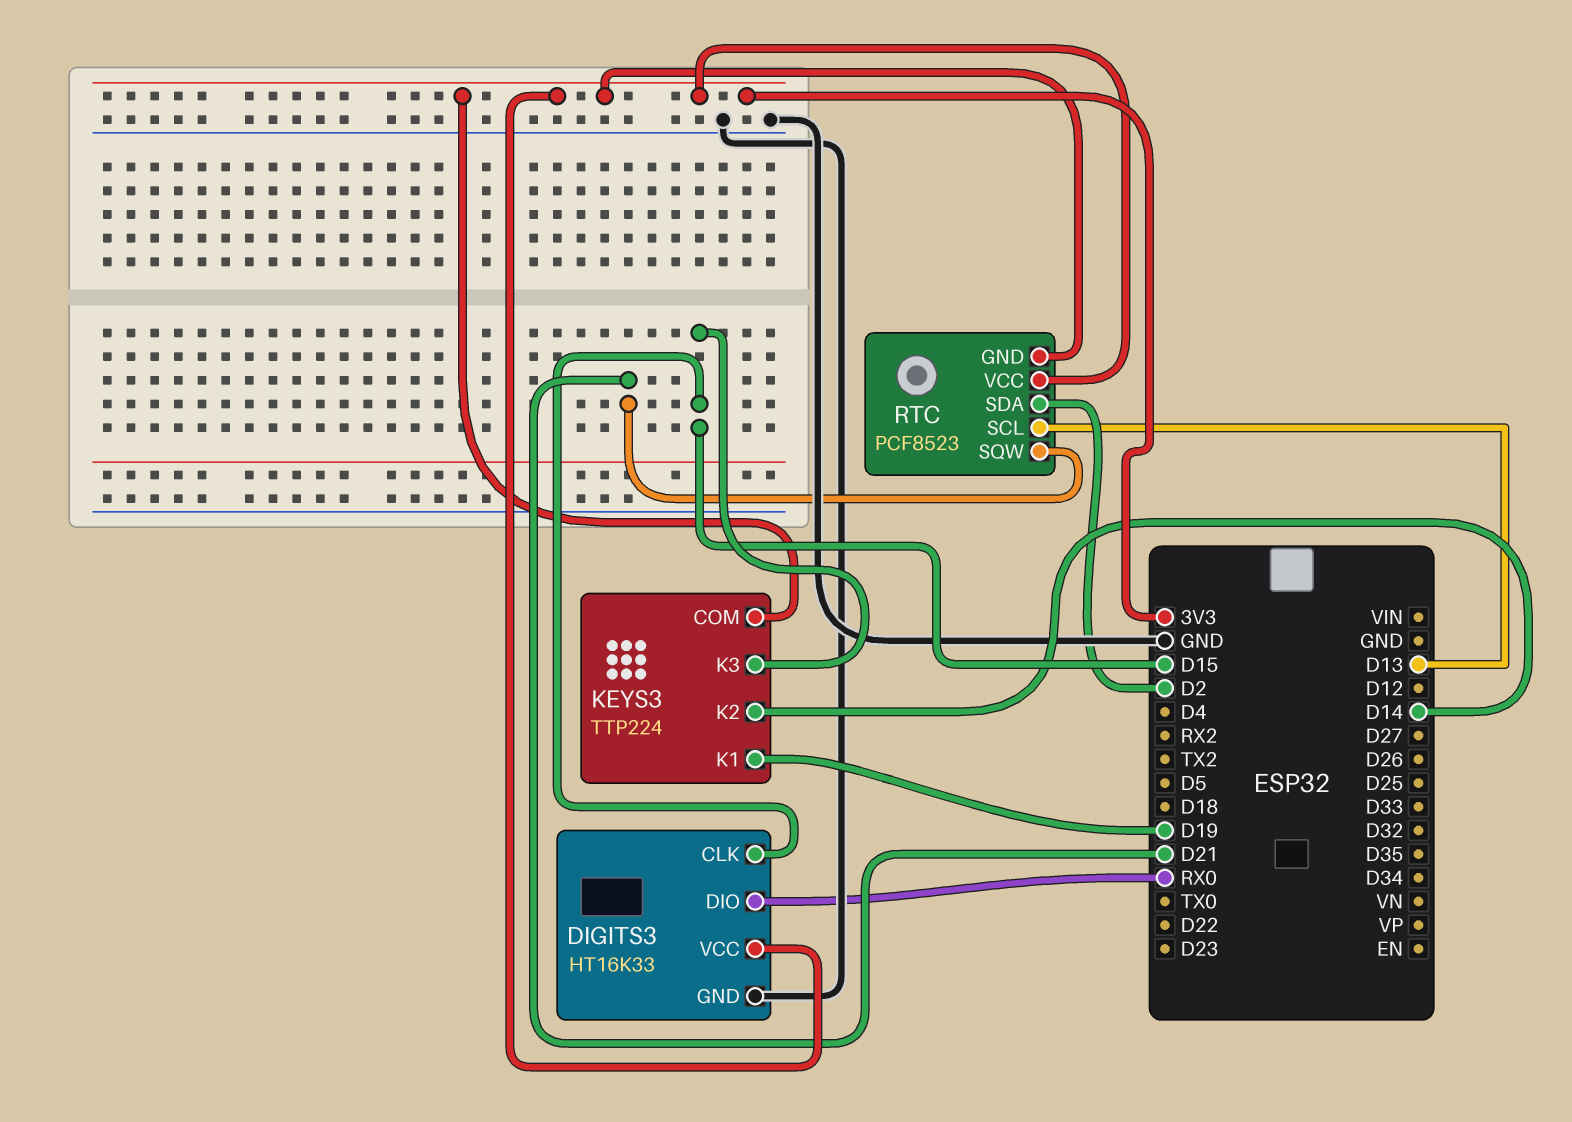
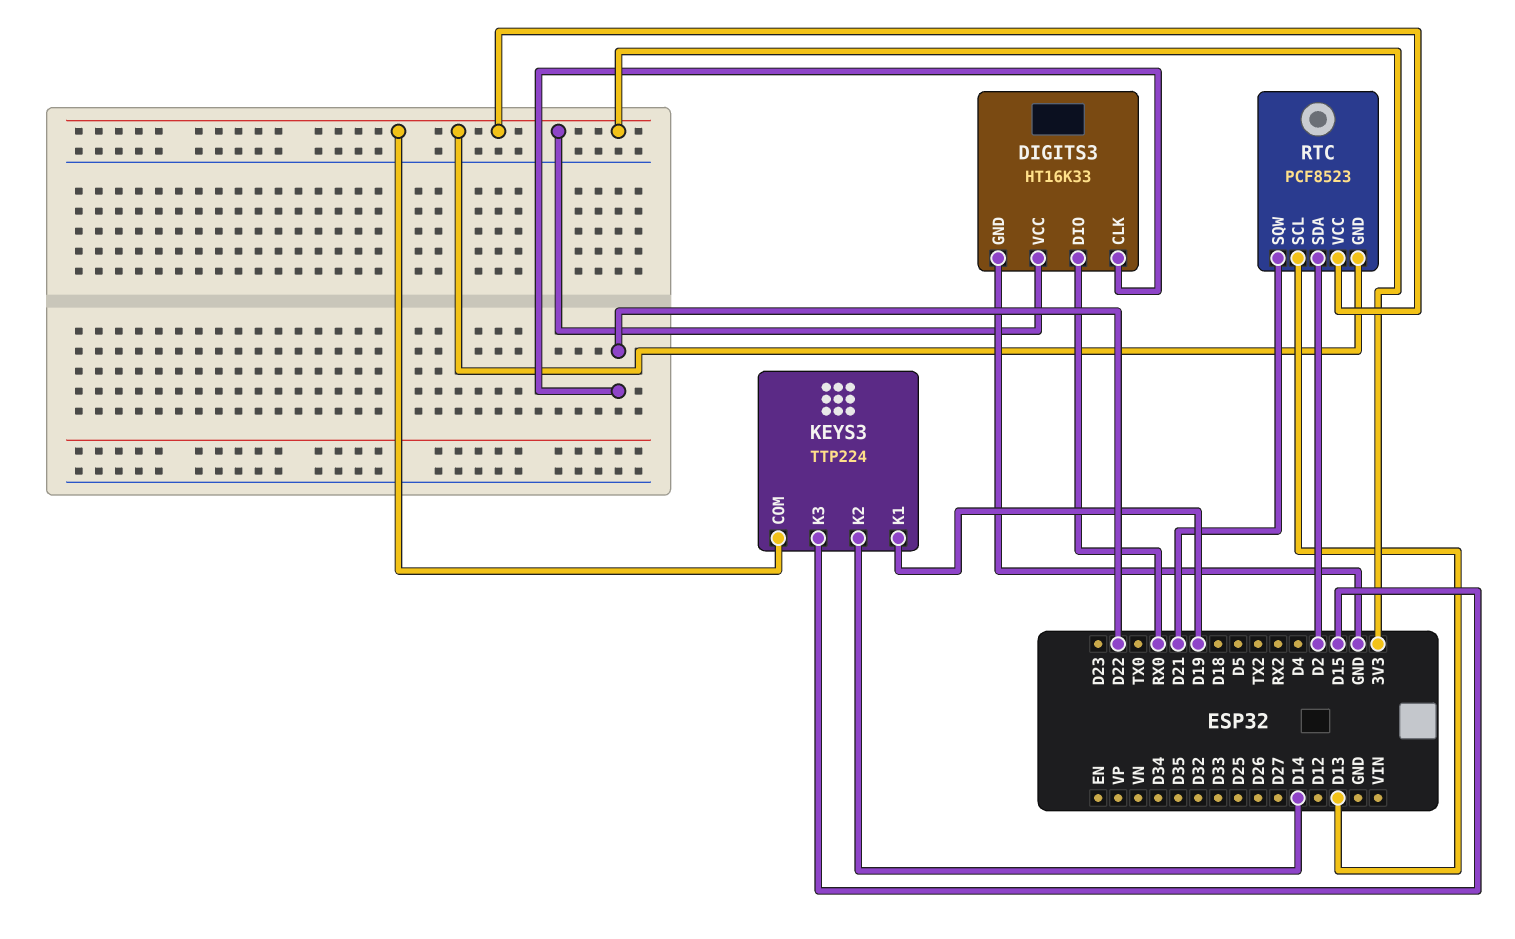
DIGITS3 pin CLK: D15 -> D22

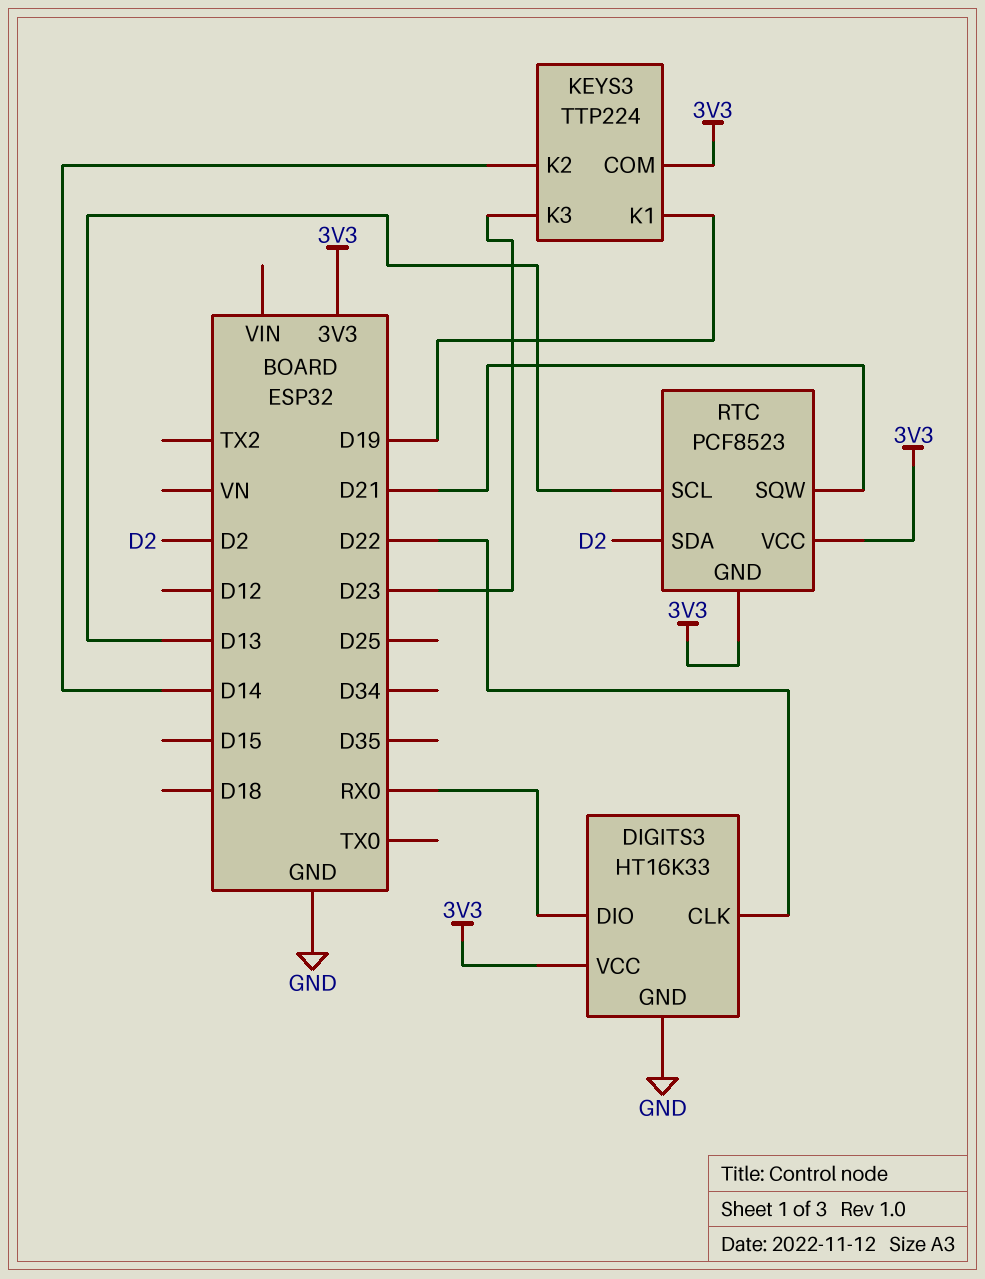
KEYS3 pin K3: D15 -> D23

